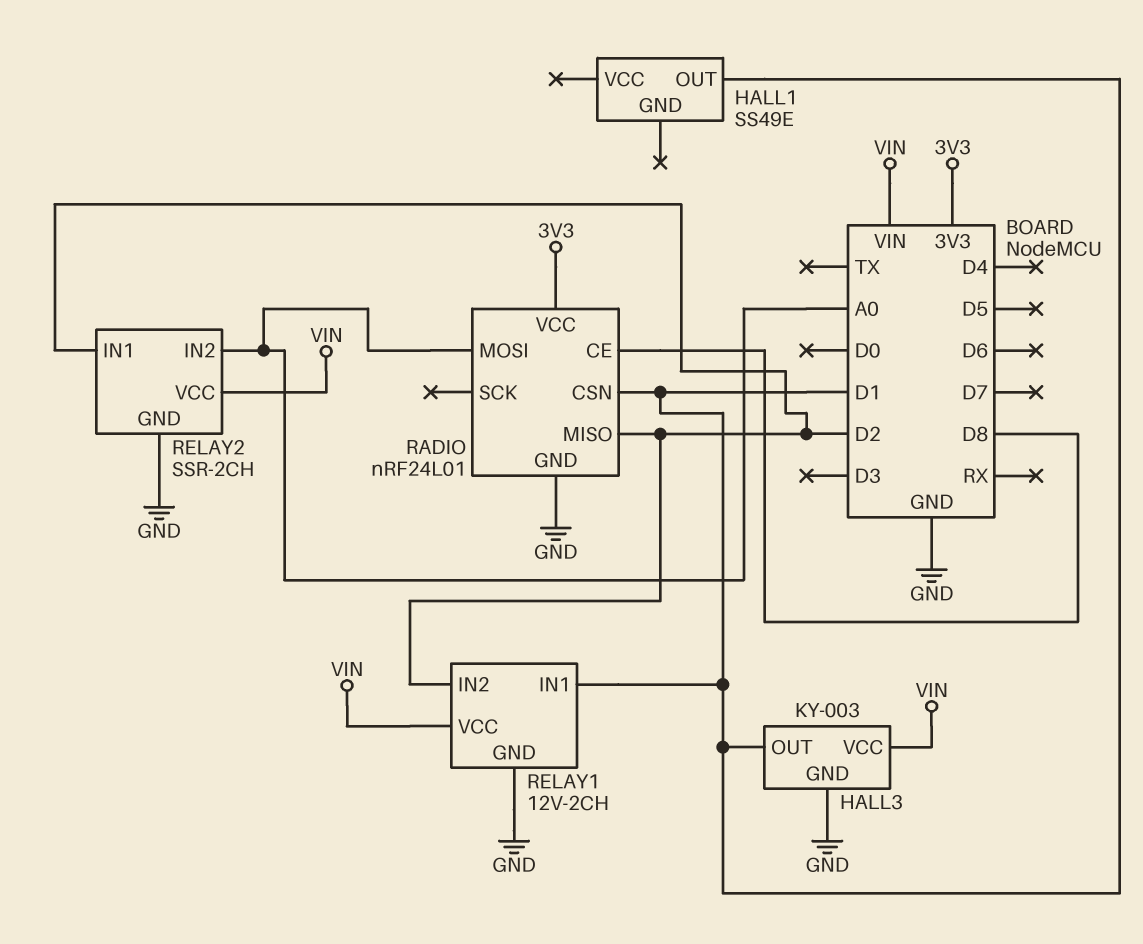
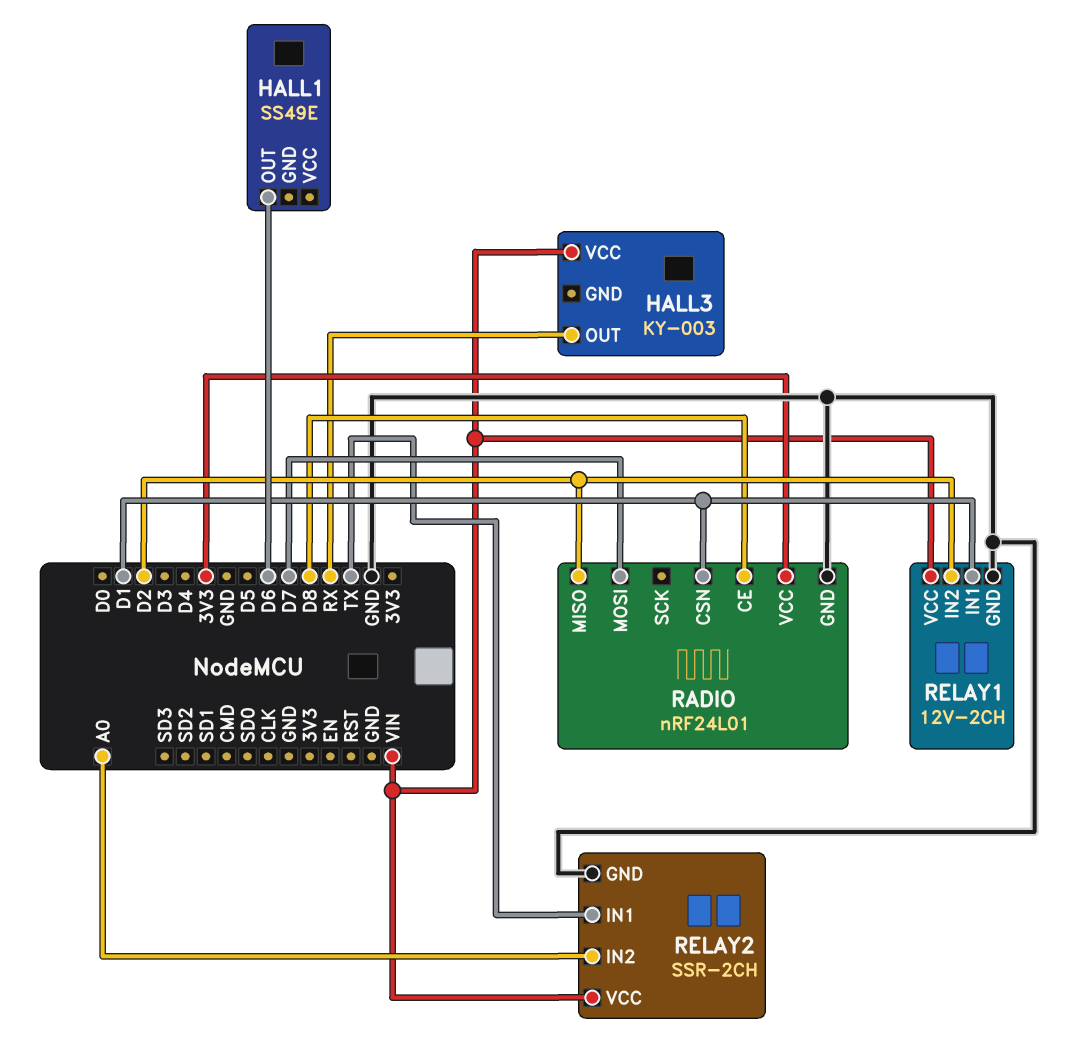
HALL1 pin OUT: D1 -> D6
HALL3 pin GND: GND -> none
HALL3 pin OUT: D1 -> RX
RADIO pin MOSI: A0 -> D7
RELAY2 pin IN1: D2 -> TX

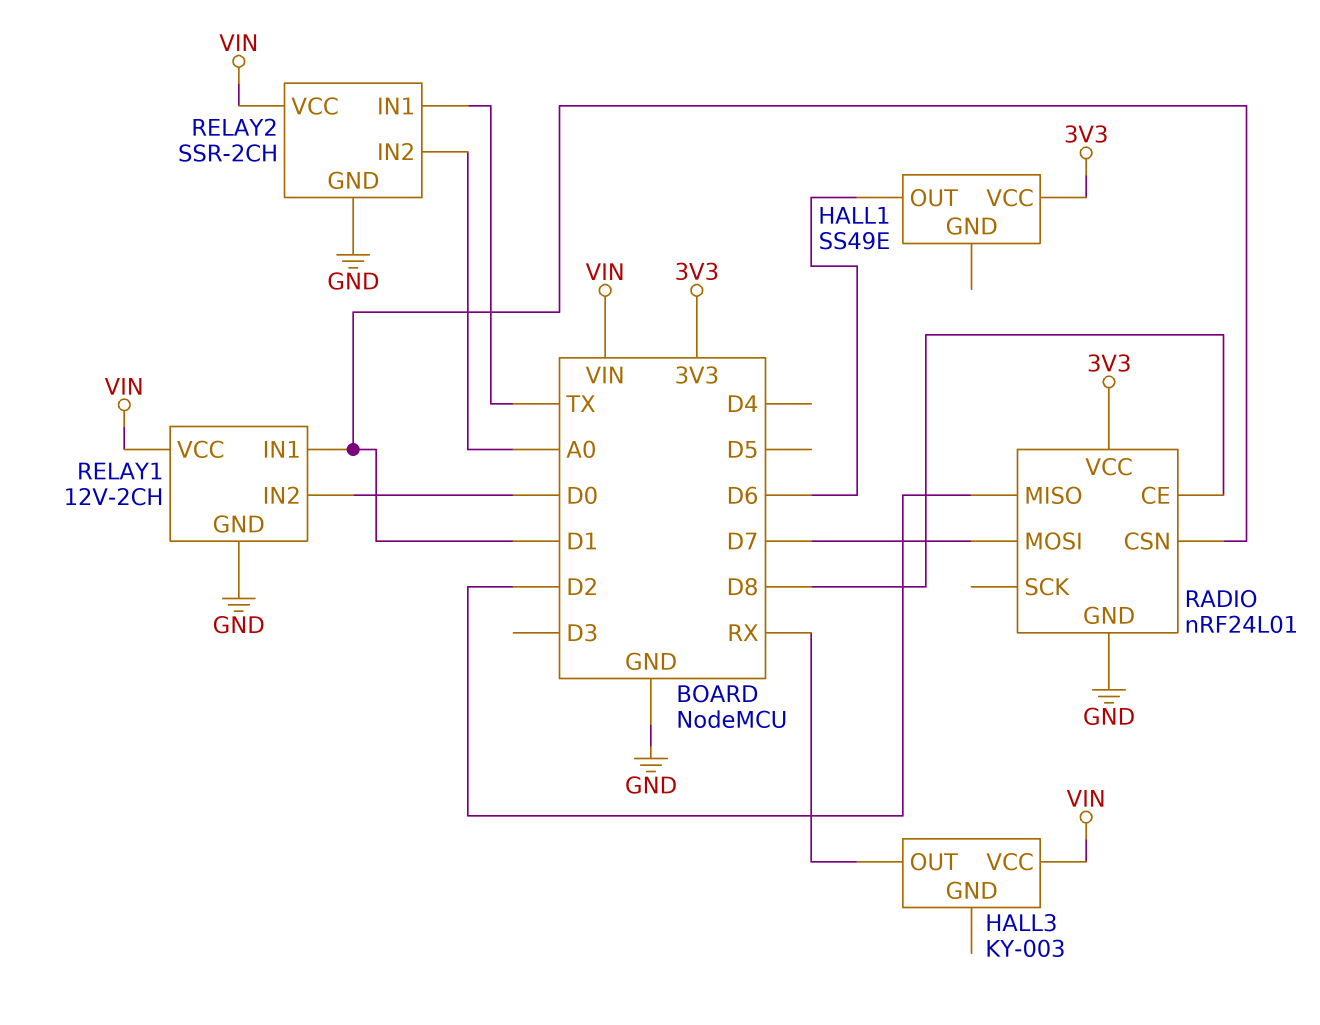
HALL1 pin VCC: none -> 3V3
RELAY1 pin IN2: D2 -> D0

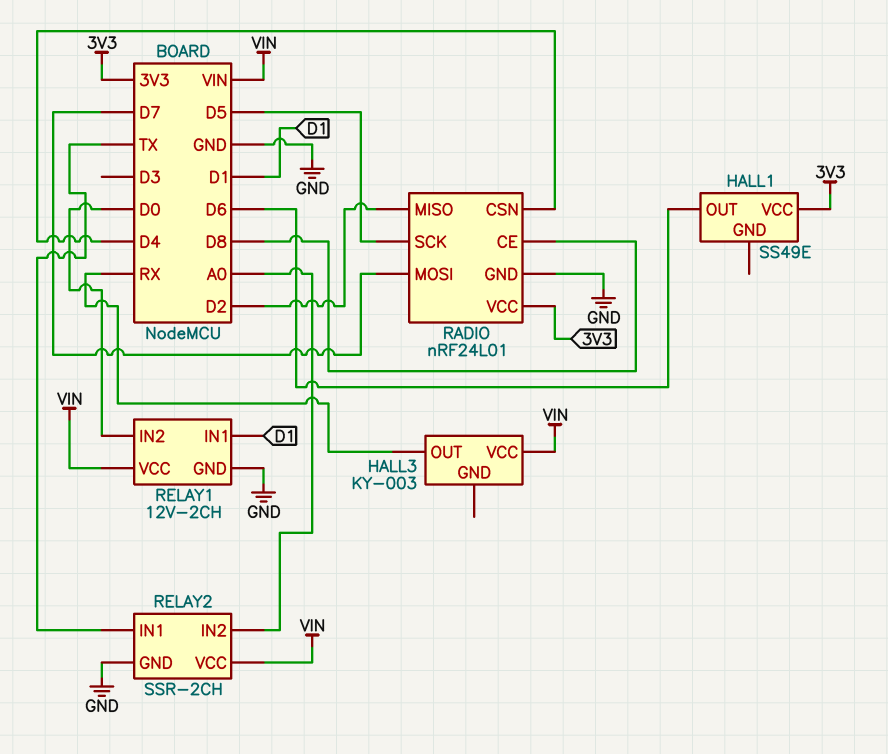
RADIO pin CSN: D1 -> D4
RADIO pin SCK: none -> D5

